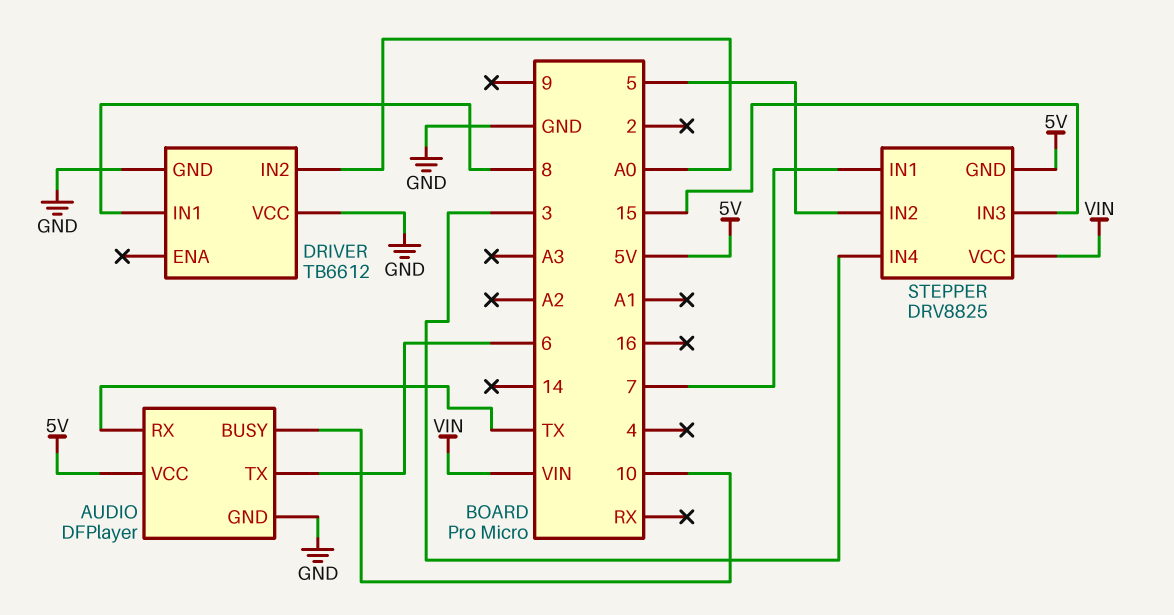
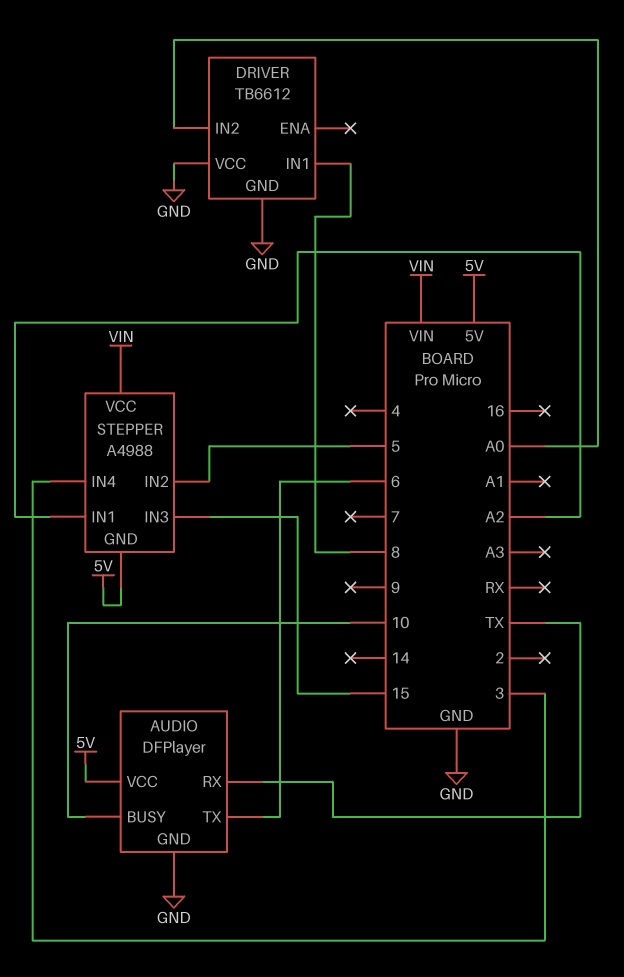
STEPPER: DRV8825 -> A4988
STEPPER pin IN1: 7 -> A2

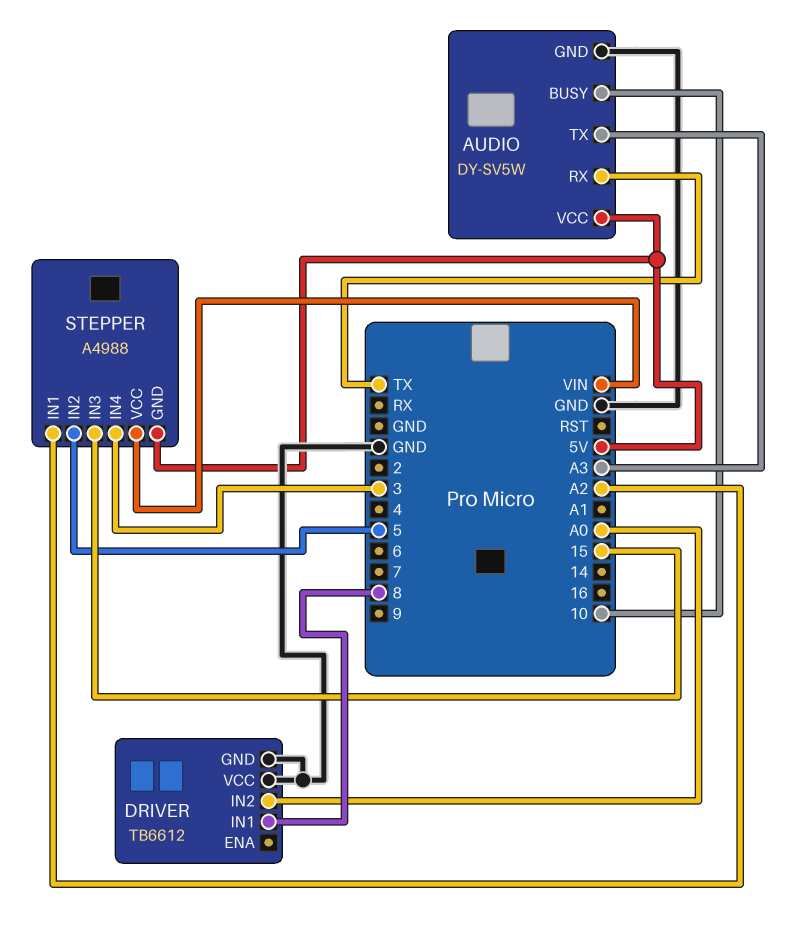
AUDIO: DFPlayer -> DY-SV5W
AUDIO pin TX: 6 -> A3

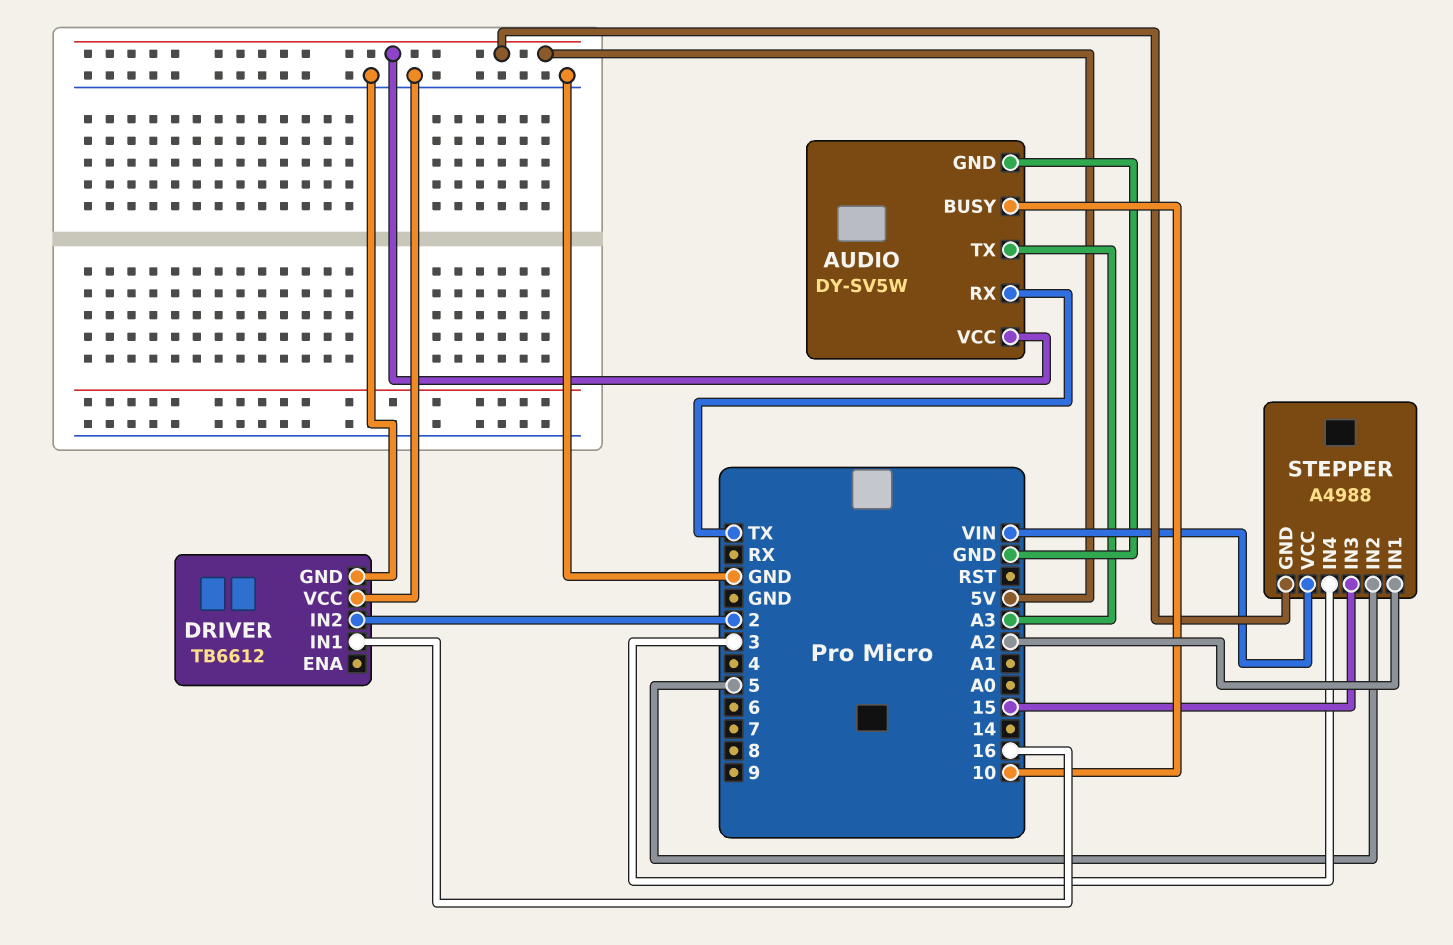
DRIVER pin IN1: 8 -> 16
DRIVER pin IN2: A0 -> 2

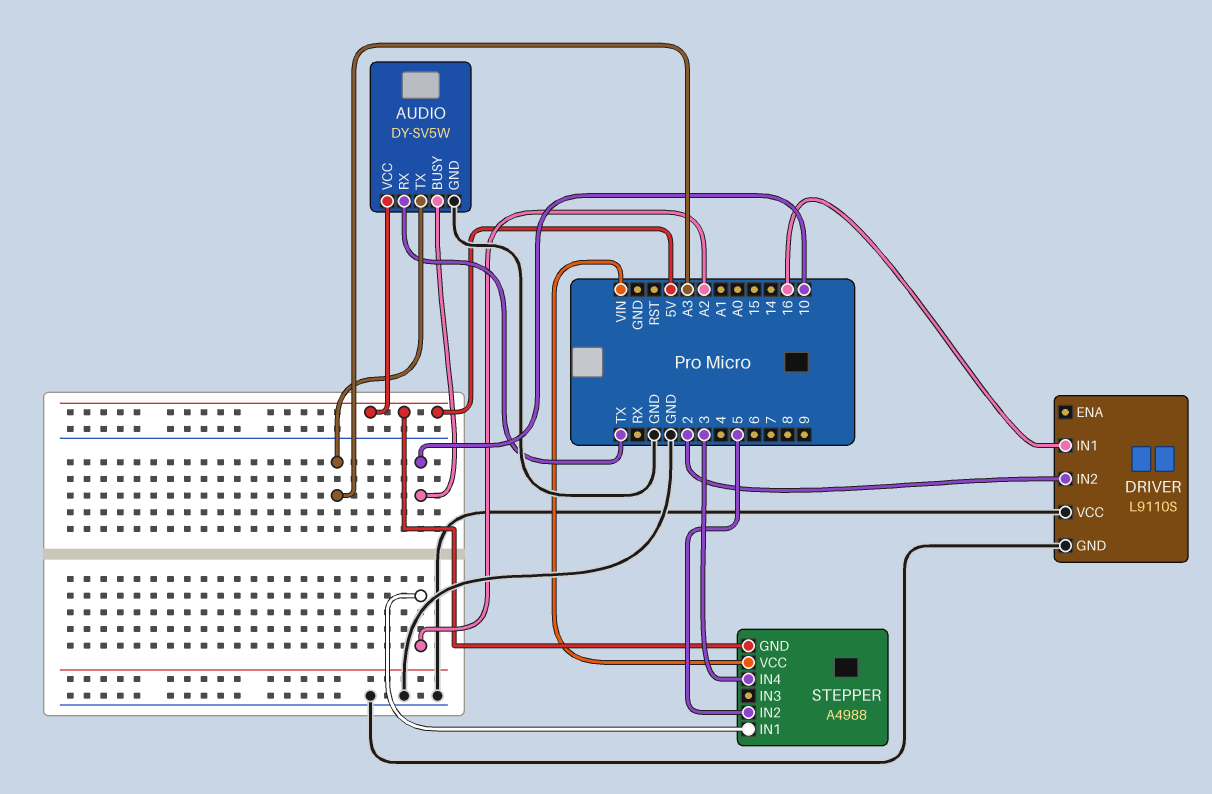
DRIVER: TB6612 -> L9110S
STEPPER pin IN3: 15 -> none

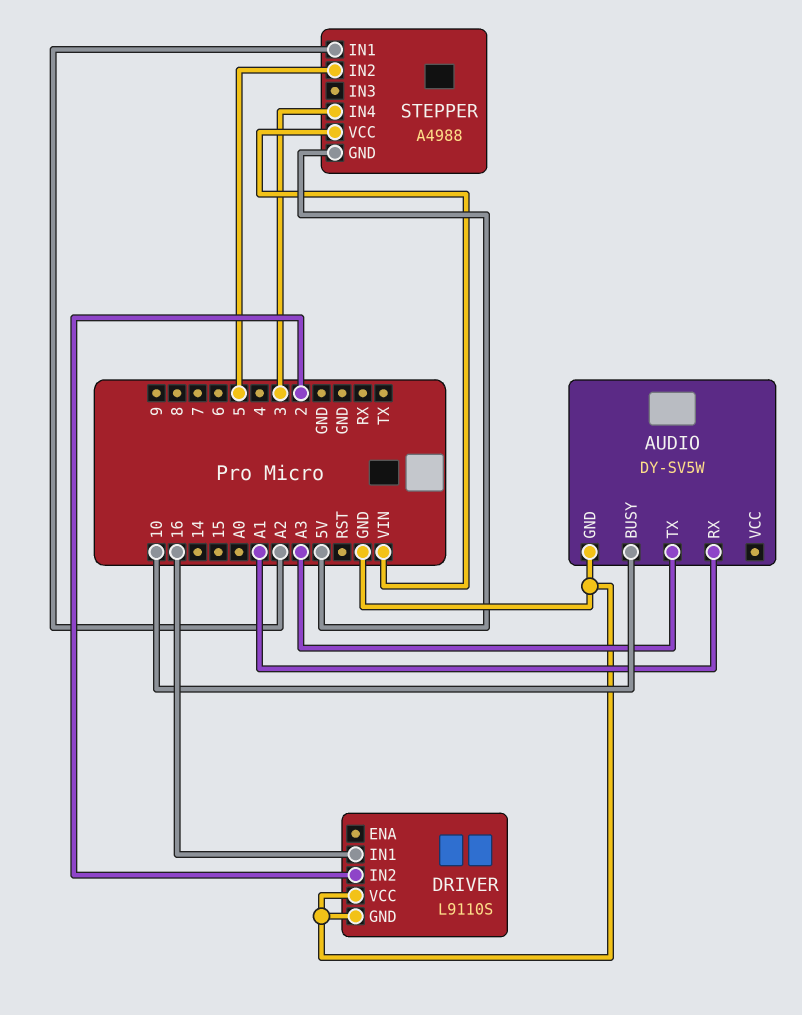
AUDIO pin RX: TX -> A1
AUDIO pin VCC: 5V -> none

